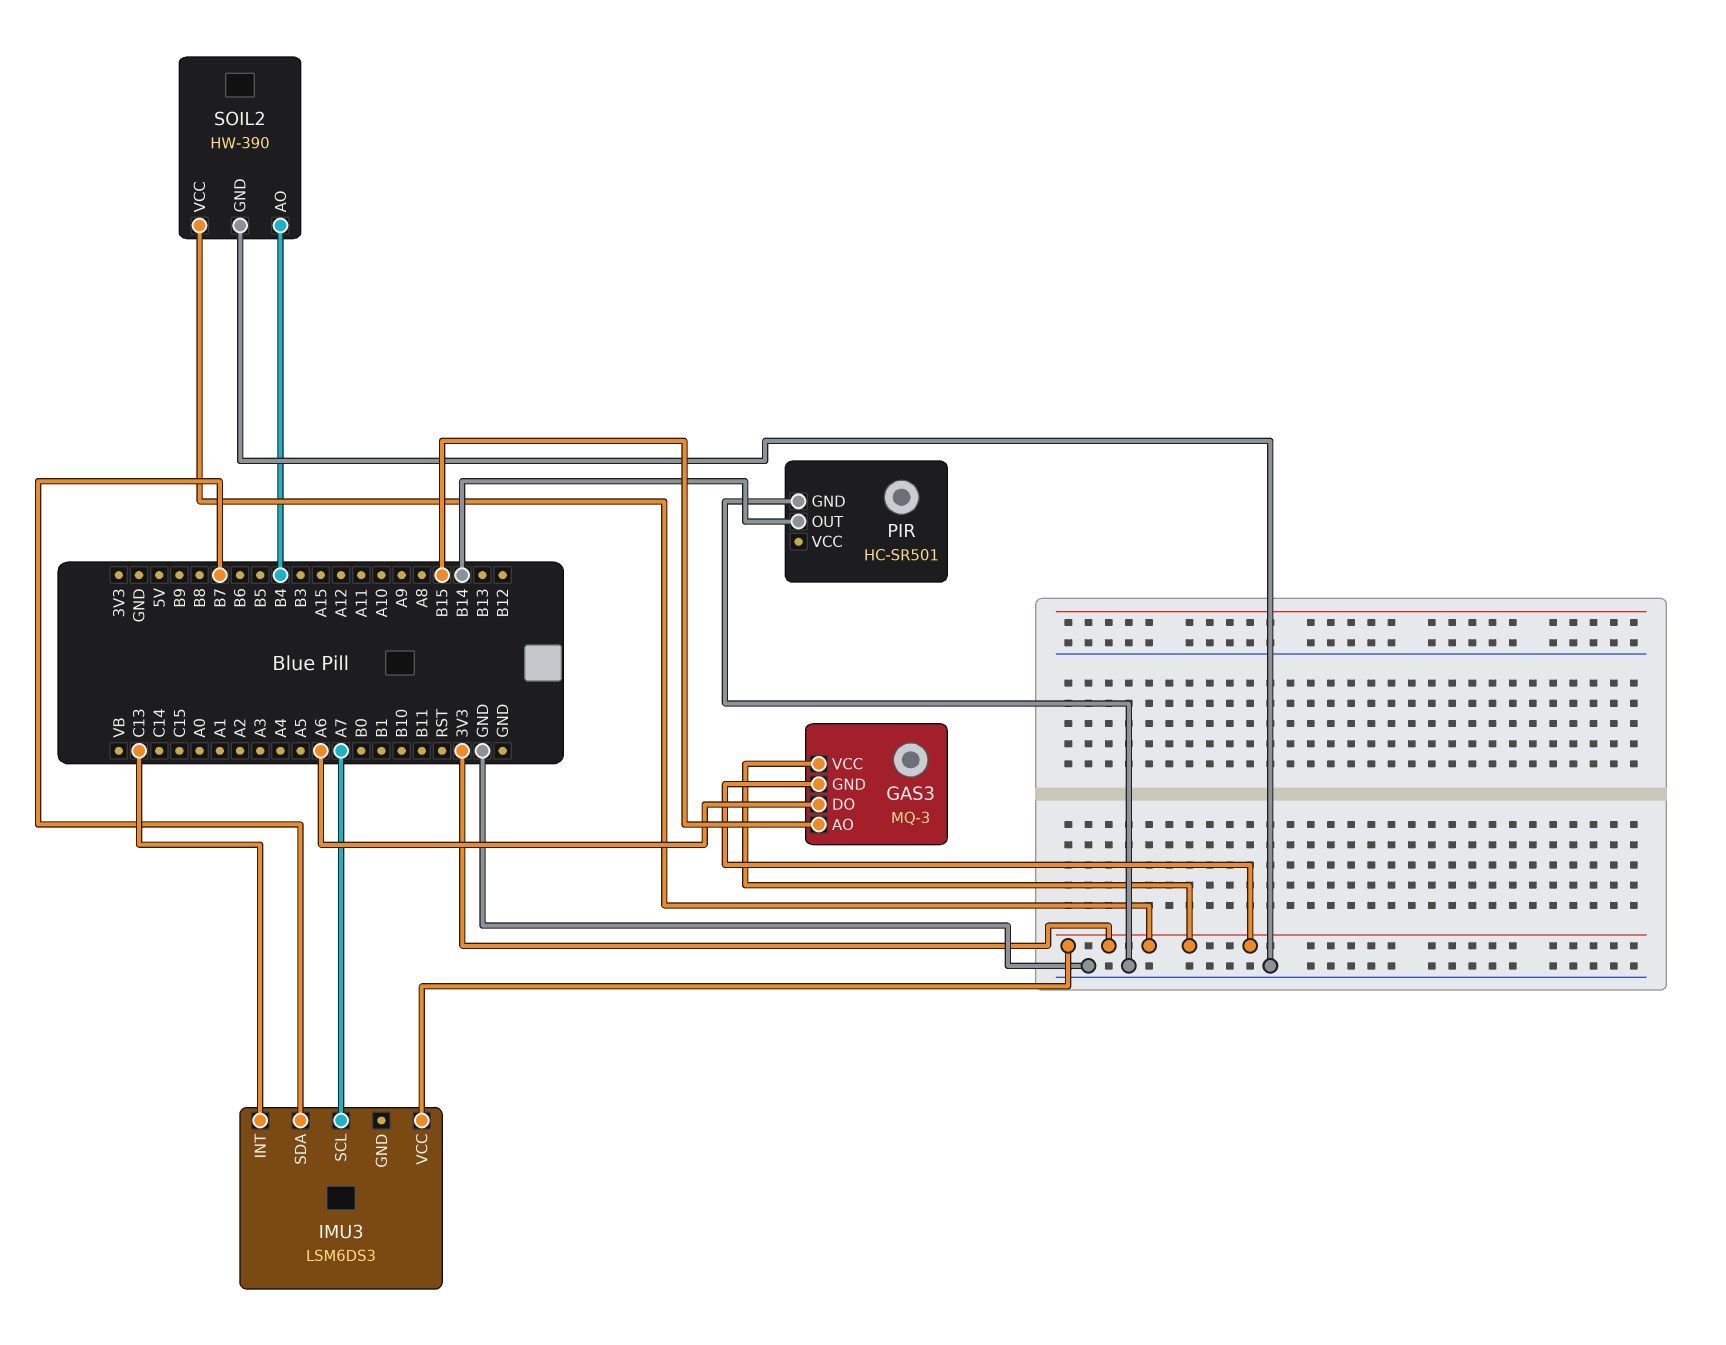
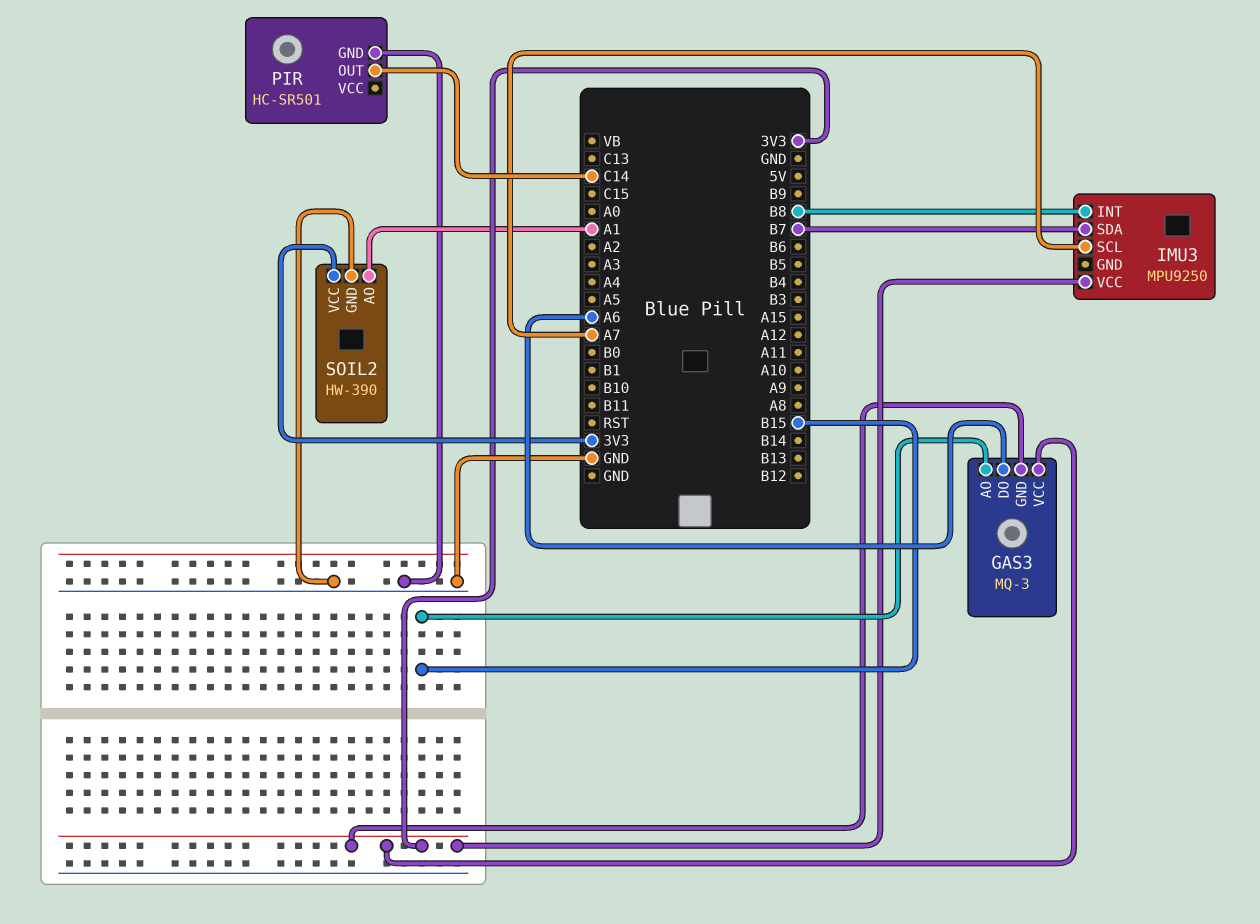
IMU3: LSM6DS3 -> MPU9250
IMU3 pin INT: C13 -> B8
PIR pin OUT: B14 -> C14
SOIL2 pin AO: B4 -> A1

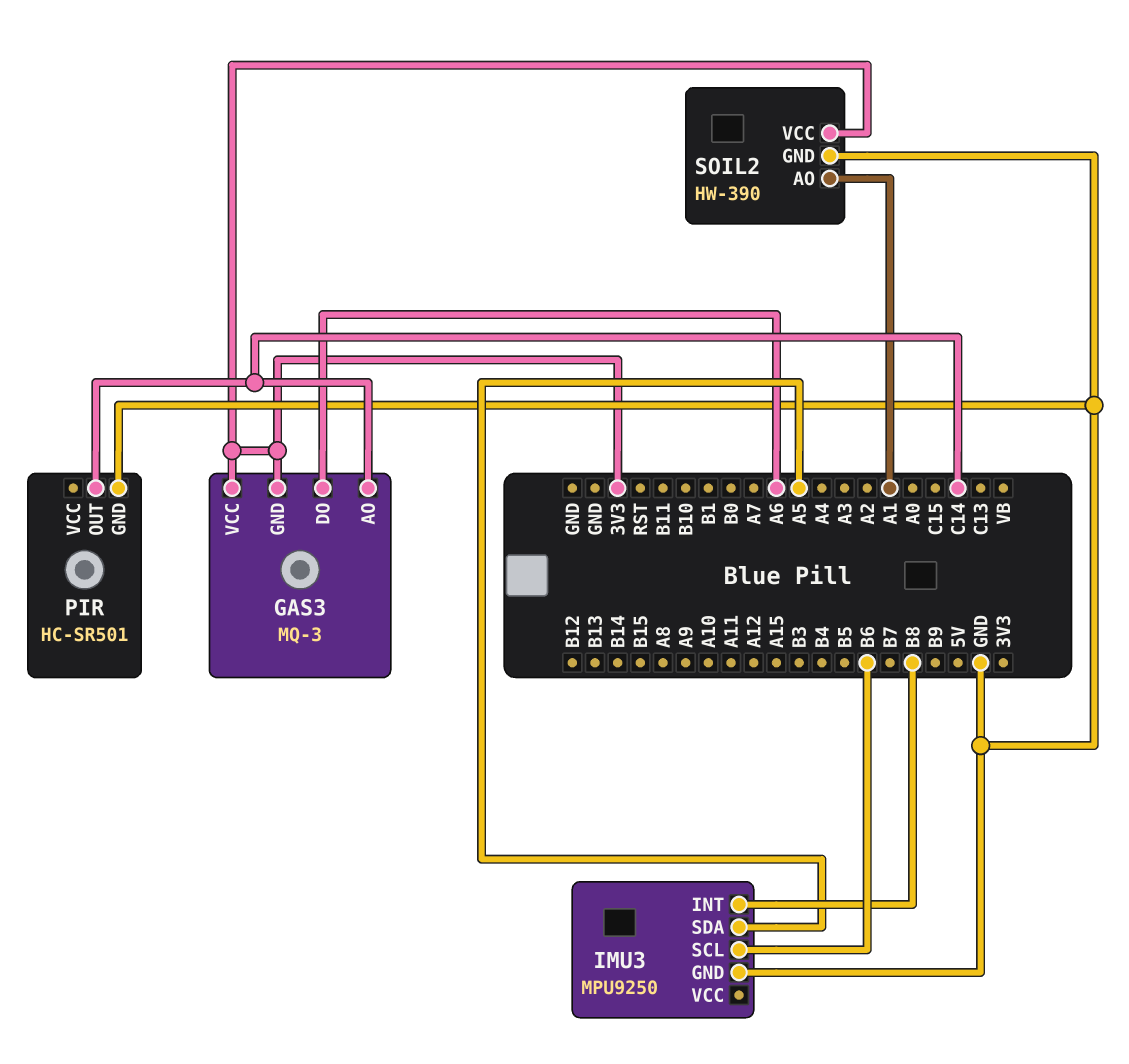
GAS3 pin AO: B15 -> C14
IMU3 pin GND: none -> GND
IMU3 pin SCL: A7 -> B6
IMU3 pin SDA: B7 -> A5
IMU3 pin VCC: 3V3 -> none

